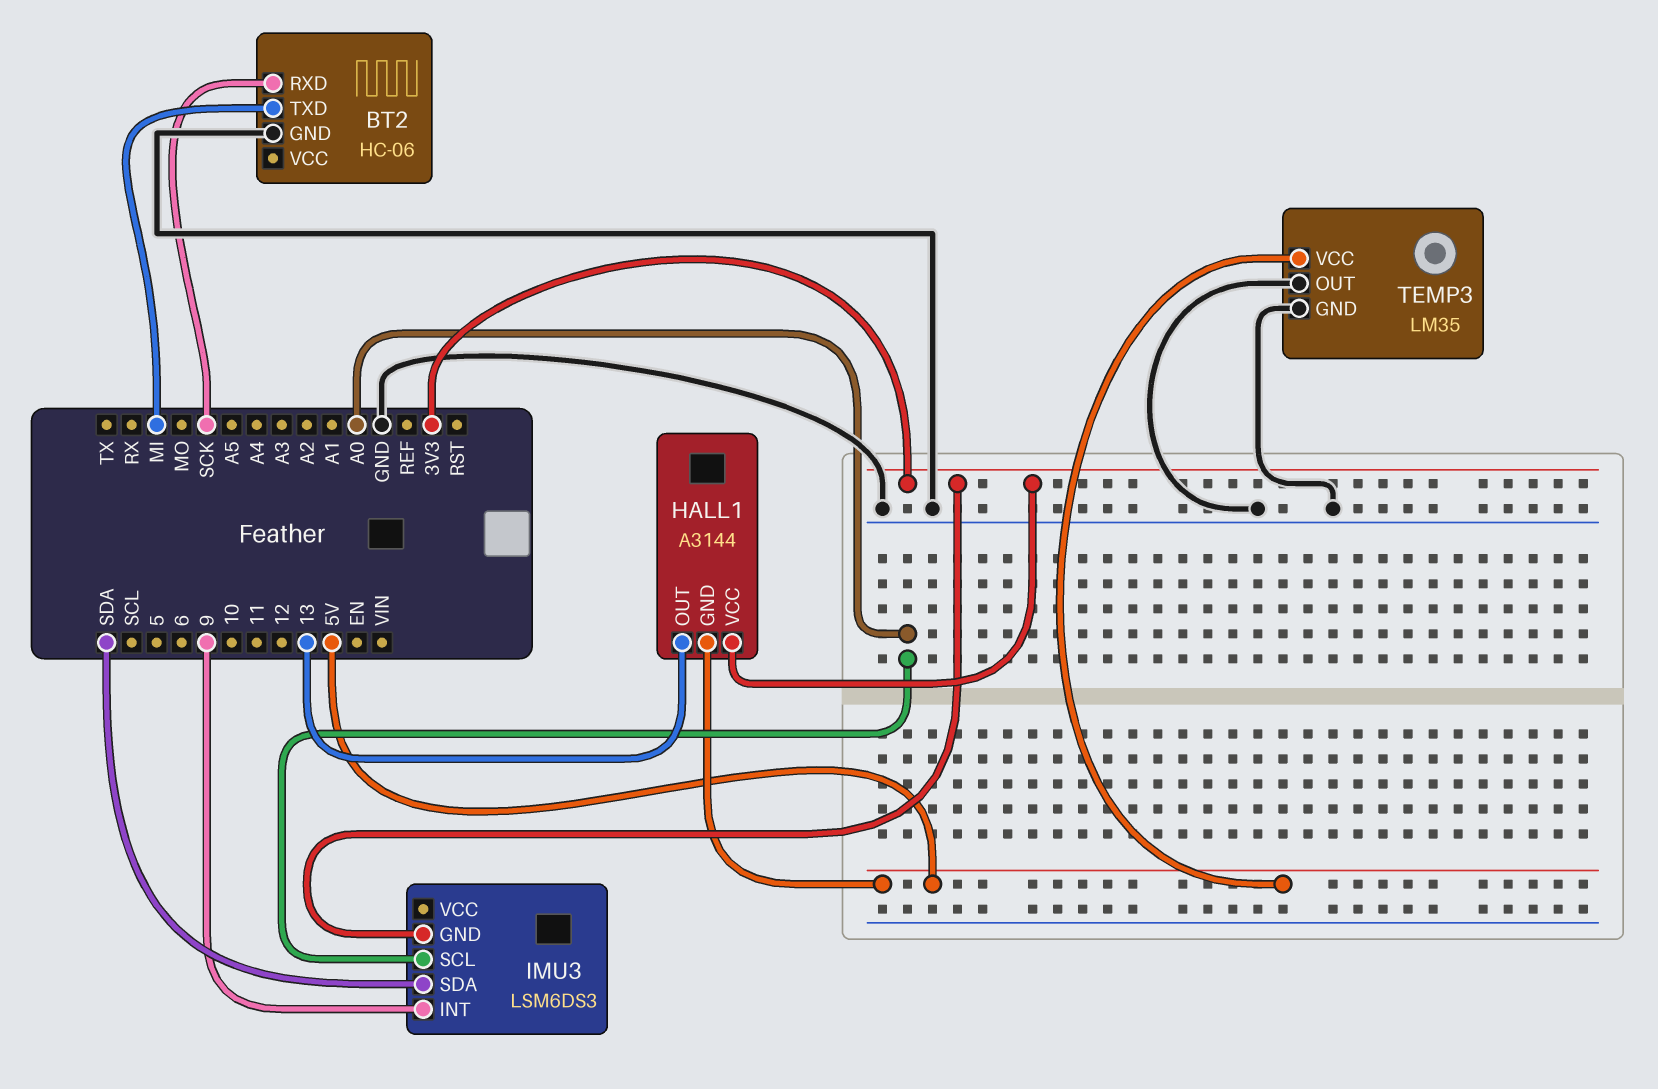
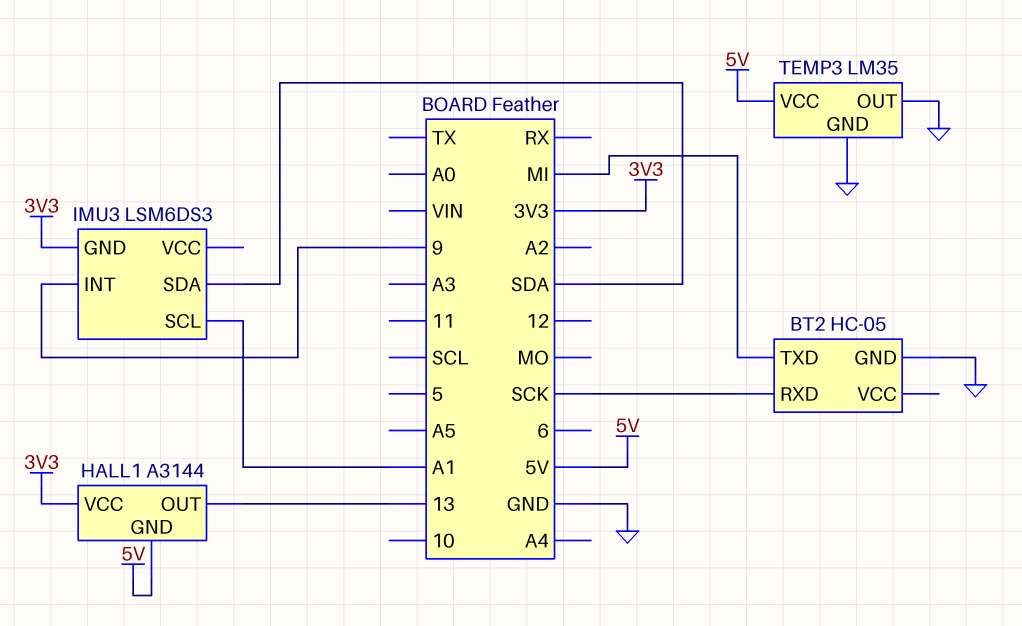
BT2: HC-06 -> HC-05
IMU3 pin SCL: A0 -> A1

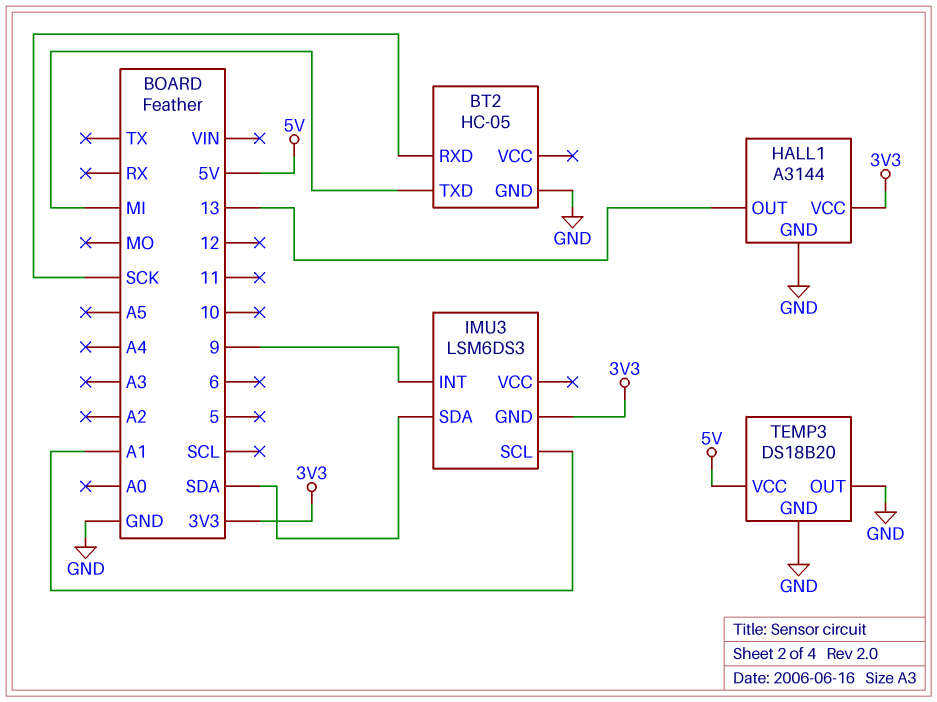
HALL1 pin GND: 5V -> GND
TEMP3: LM35 -> DS18B20

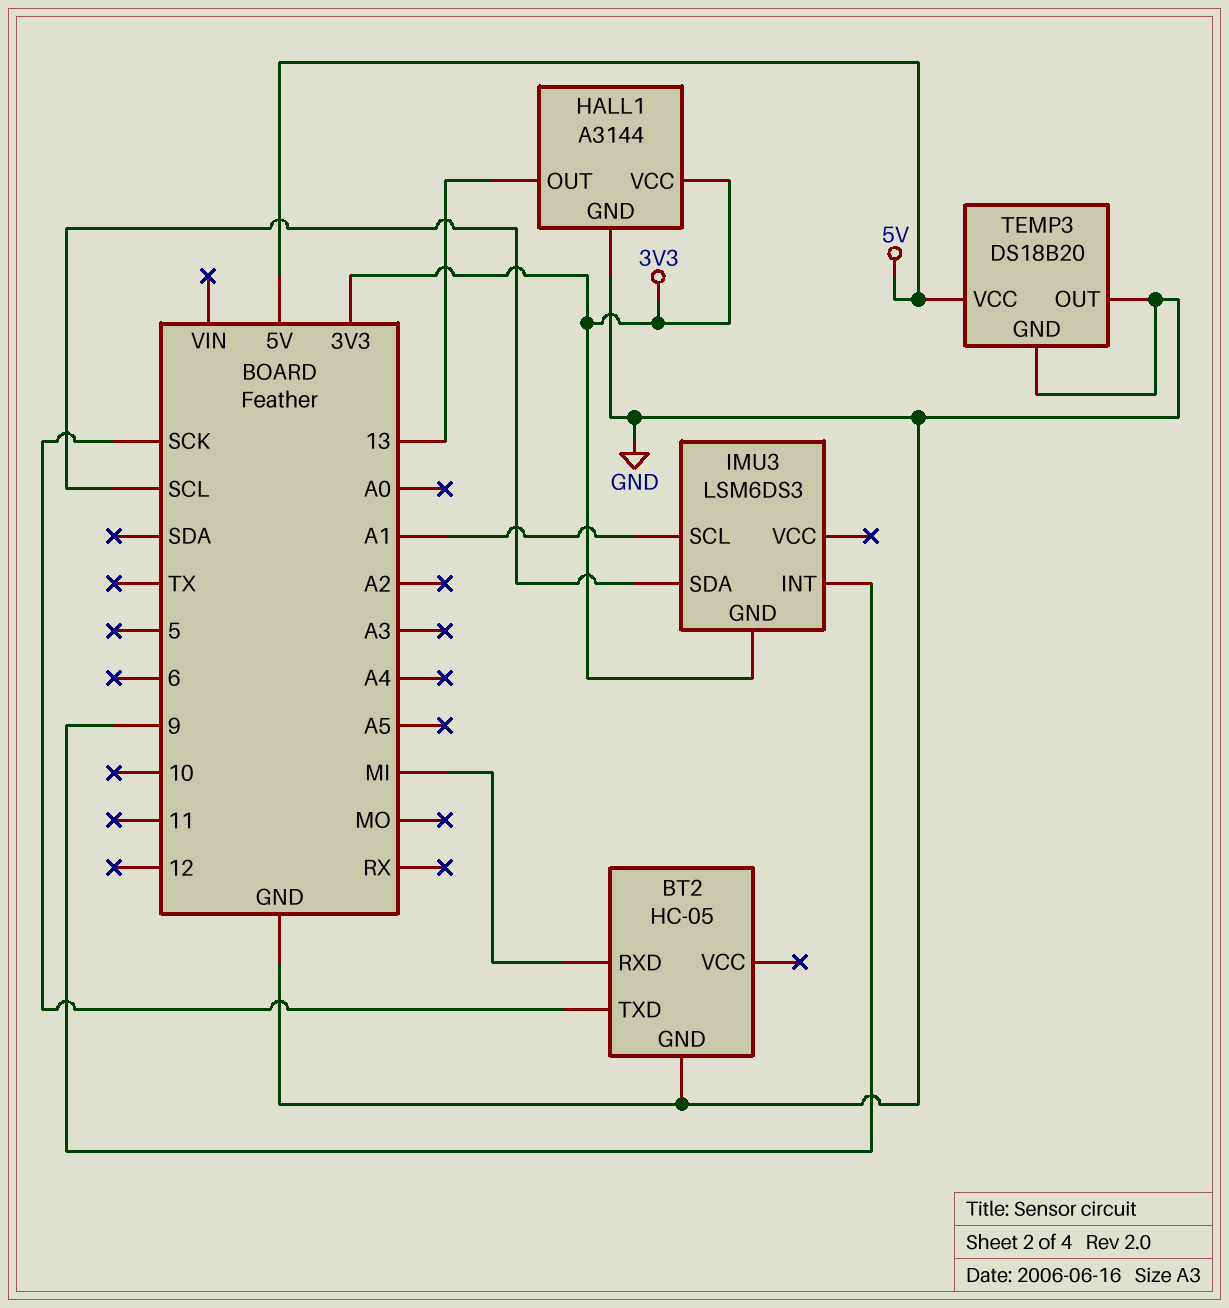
BT2 pin RXD: SCK -> MI
BT2 pin TXD: MI -> SCK
IMU3 pin SDA: SDA -> SCL

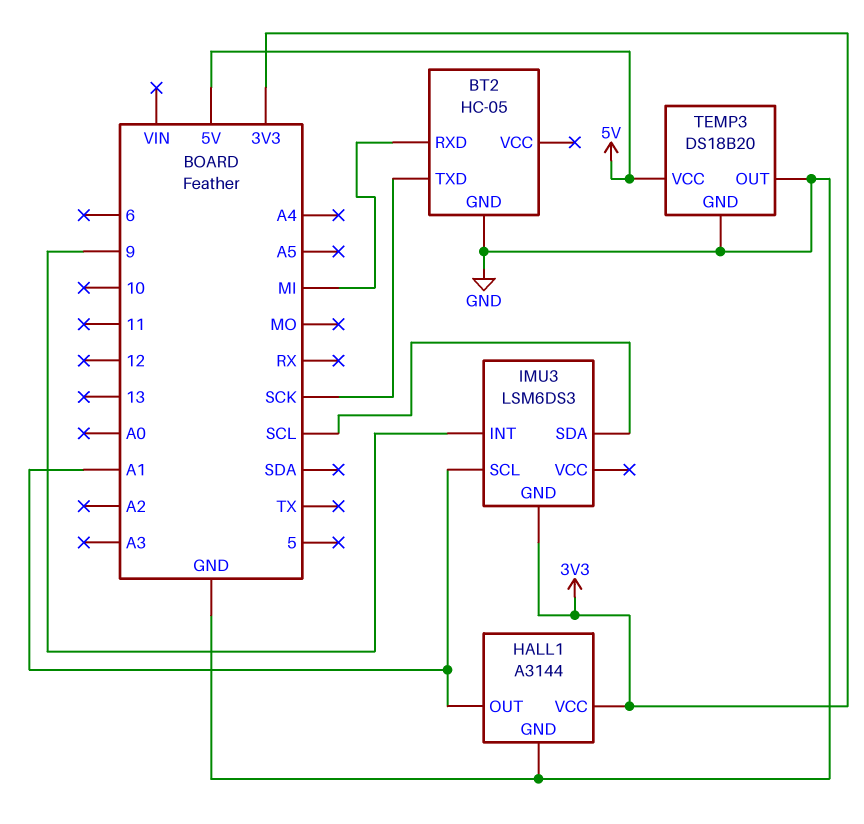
HALL1 pin OUT: 13 -> A1

